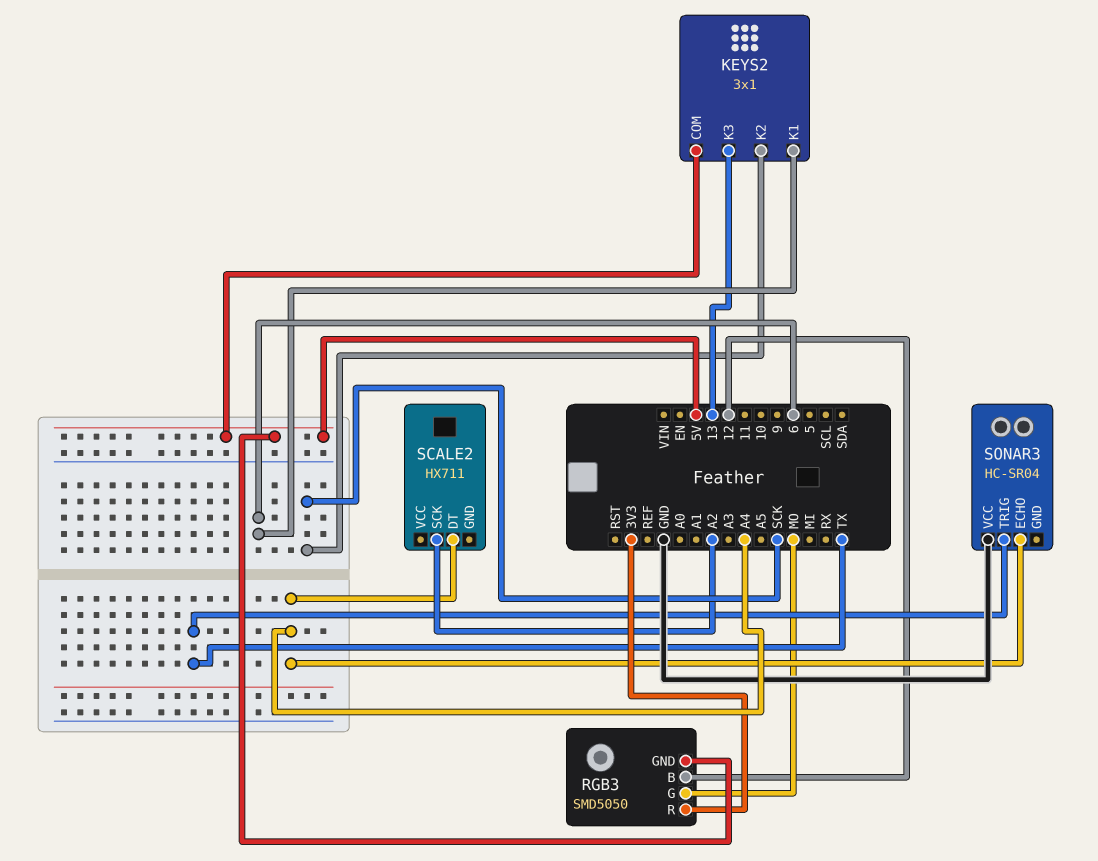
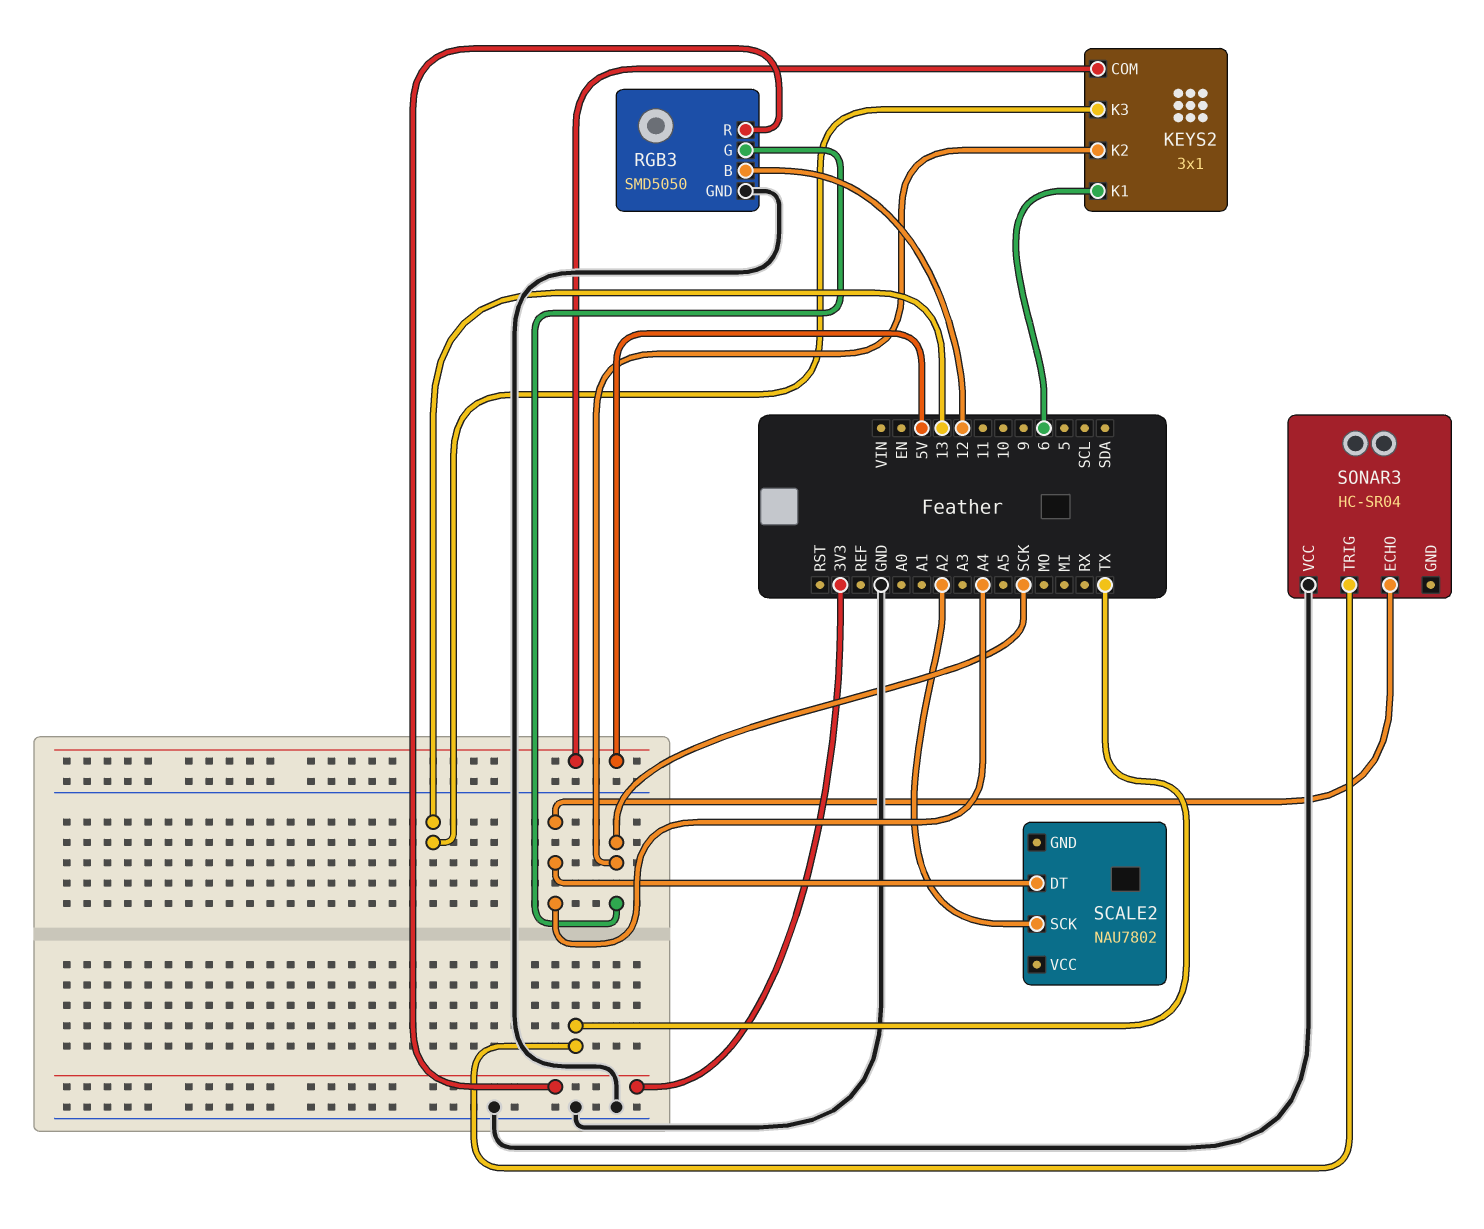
RGB3 pin G: MO -> SCK
RGB3 pin GND: 5V -> GND
SCALE2: HX711 -> NAU7802

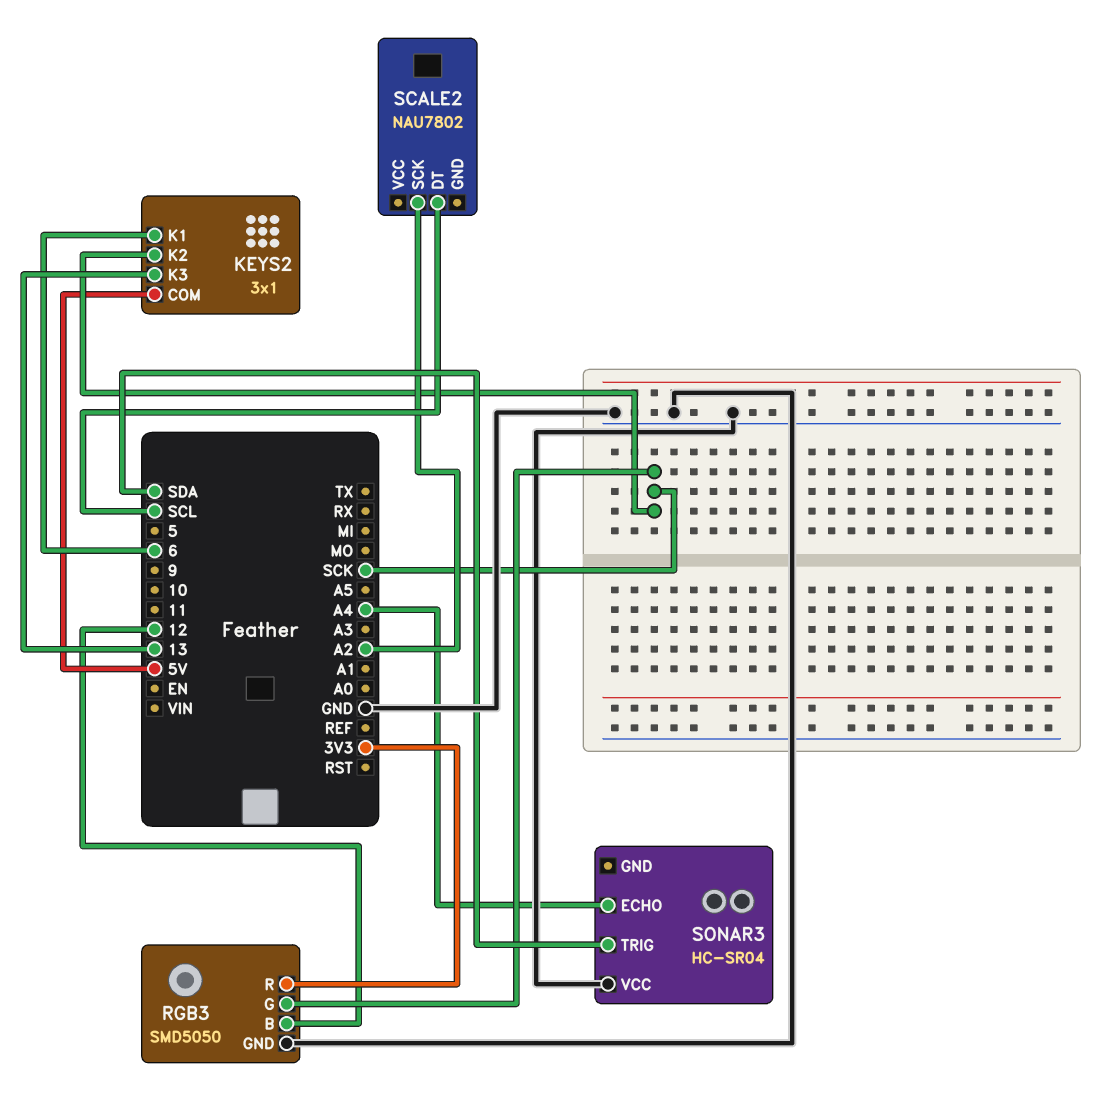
SCALE2 pin DT: A4 -> SCL
SONAR3 pin TRIG: TX -> SDA

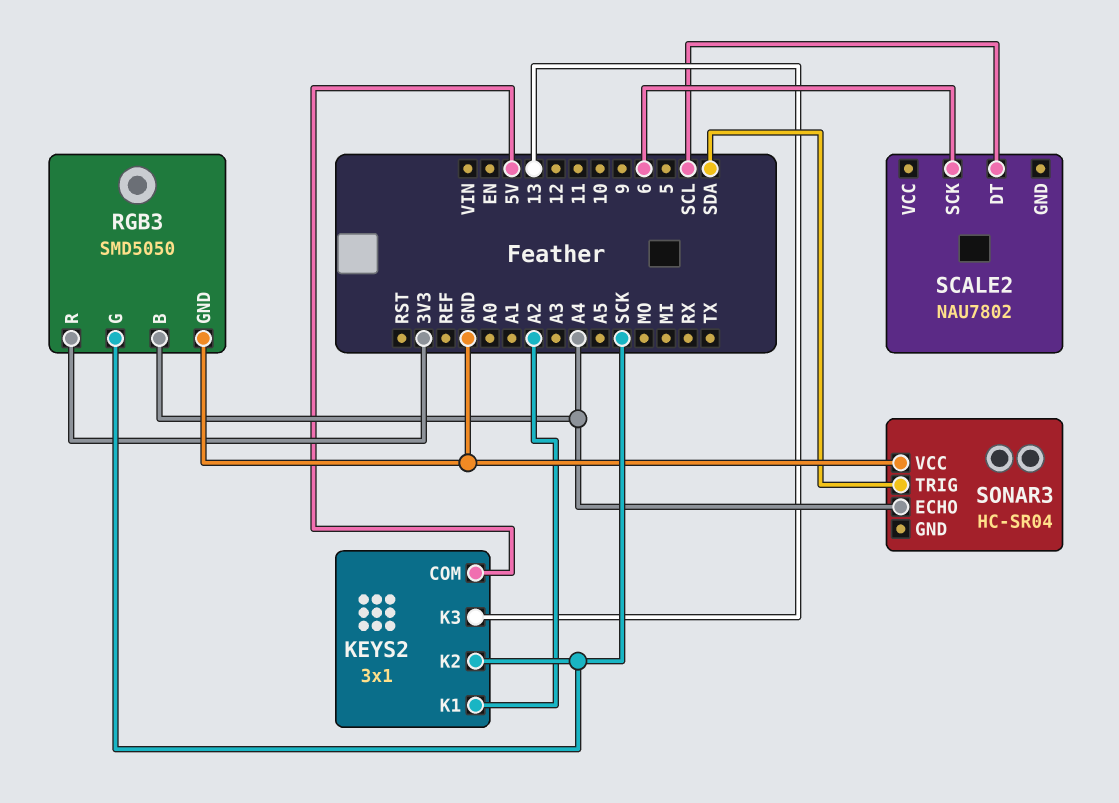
KEYS2 pin K1: 6 -> A2
RGB3 pin B: 12 -> A4
SCALE2 pin SCK: A2 -> 6

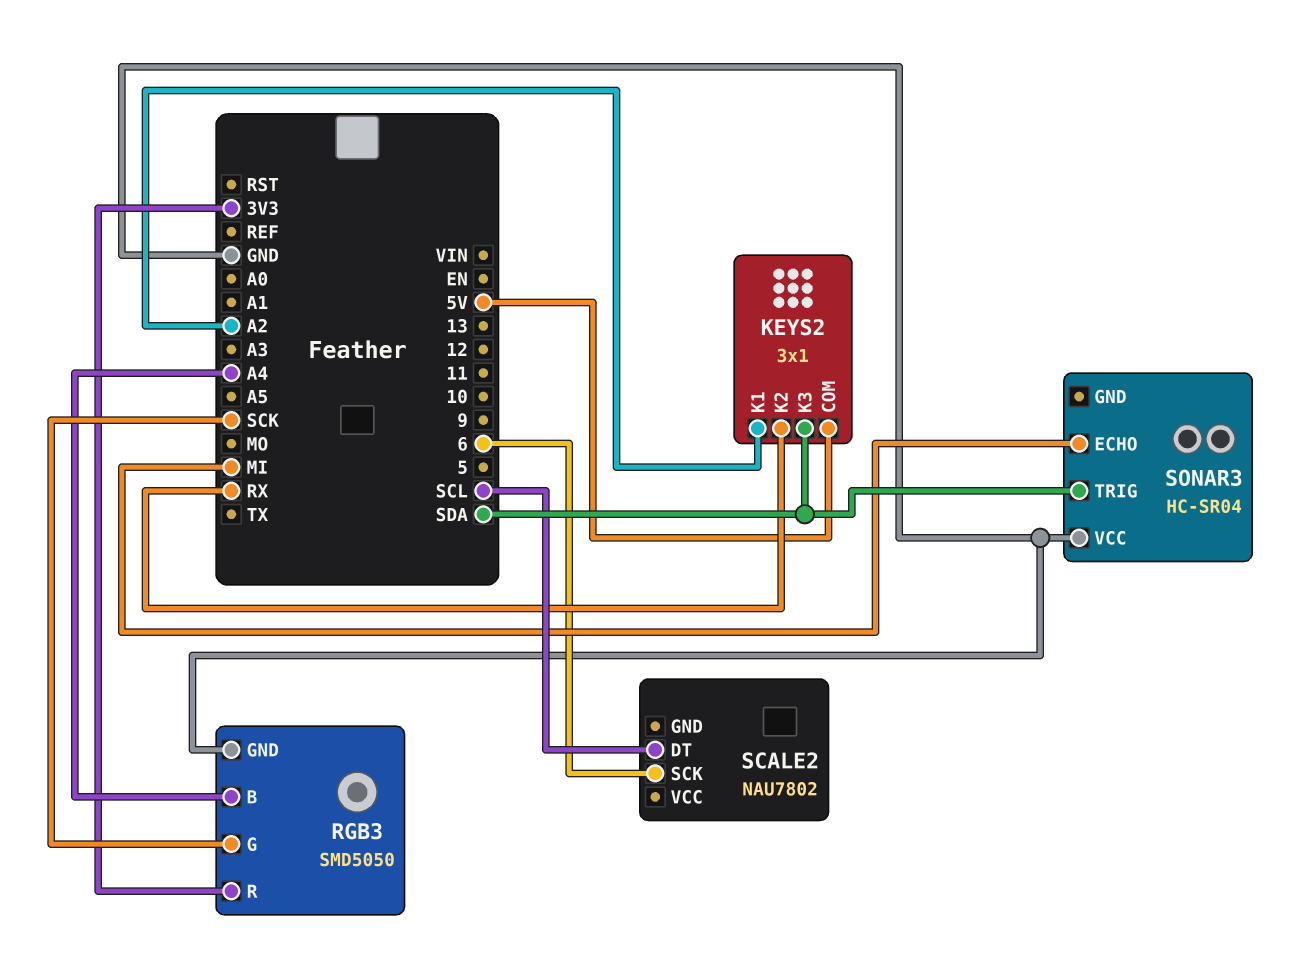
KEYS2 pin K2: SCK -> RX
KEYS2 pin K3: 13 -> SDA
SONAR3 pin ECHO: A4 -> MI

